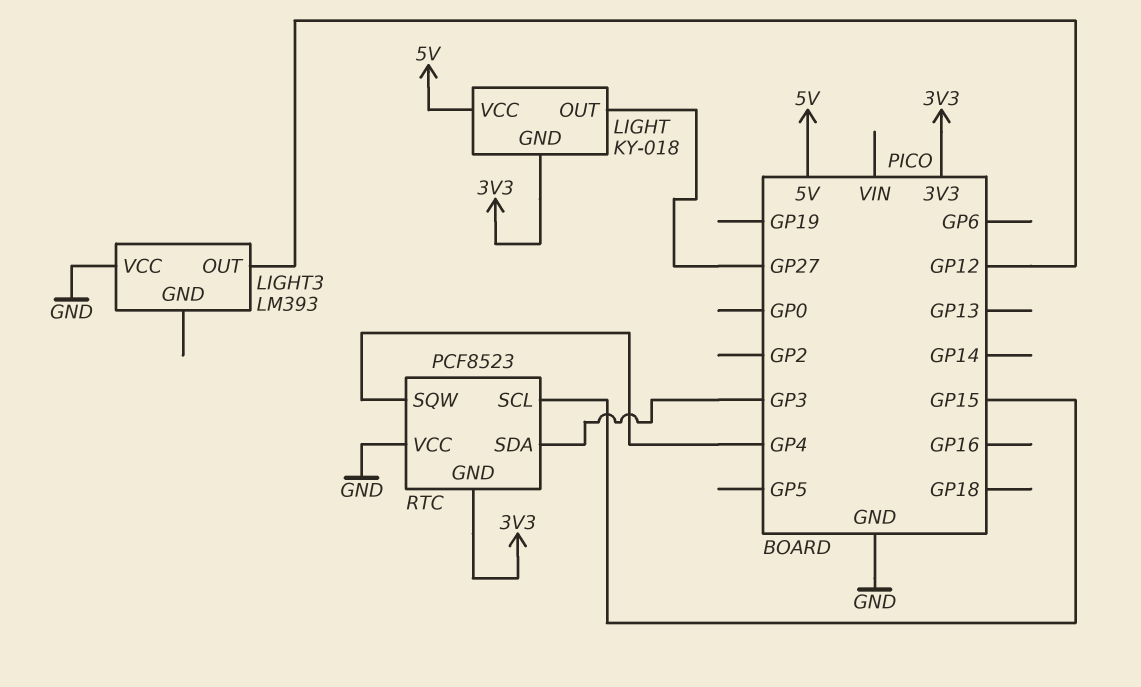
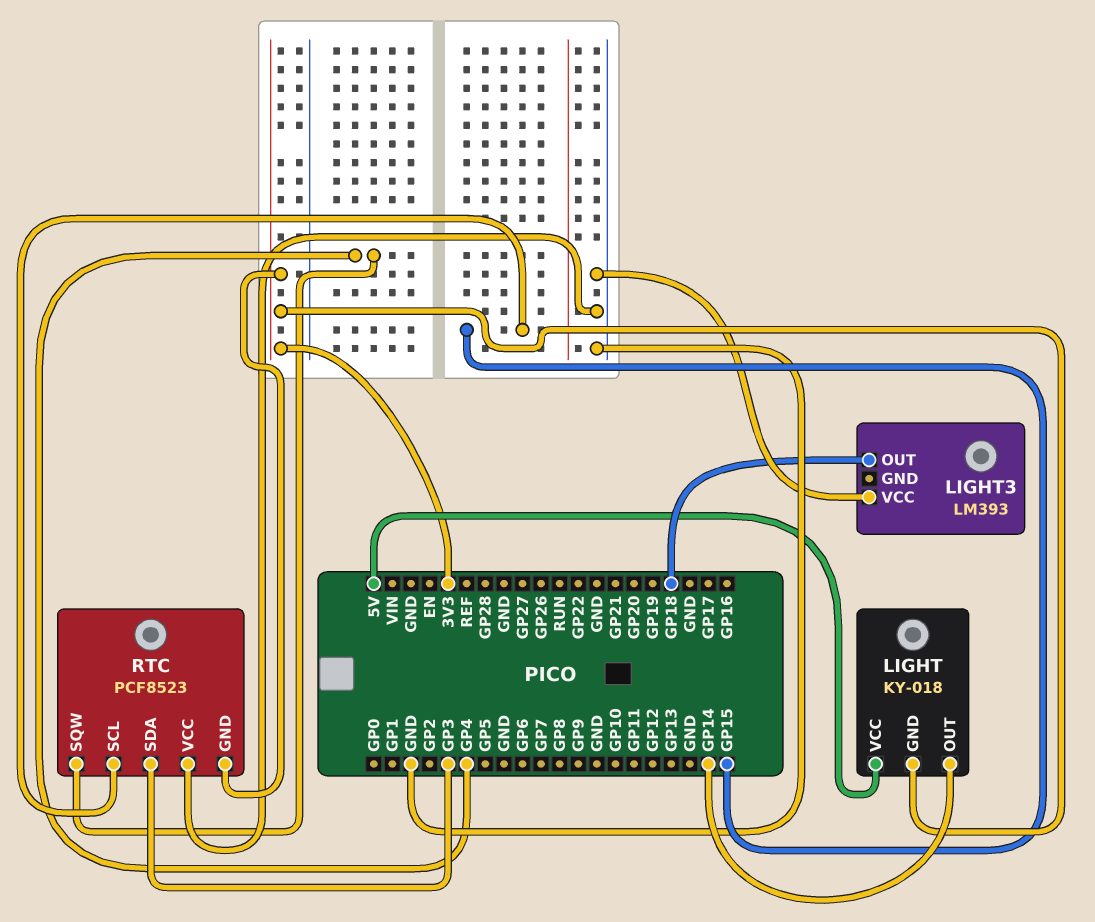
LIGHT pin OUT: GP27 -> GP14
LIGHT3 pin OUT: GP12 -> GP18

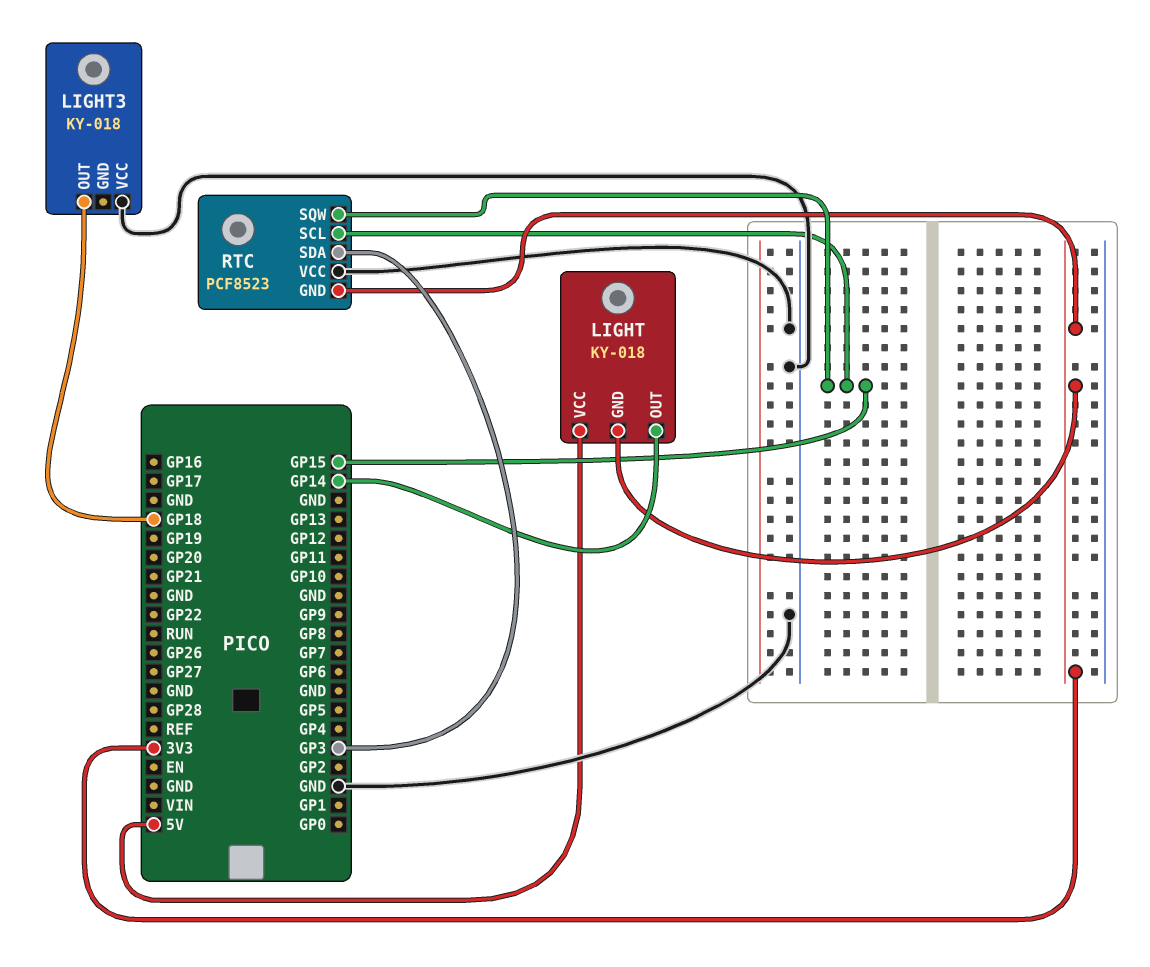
LIGHT3: LM393 -> KY-018
RTC pin SQW: GP4 -> GP15

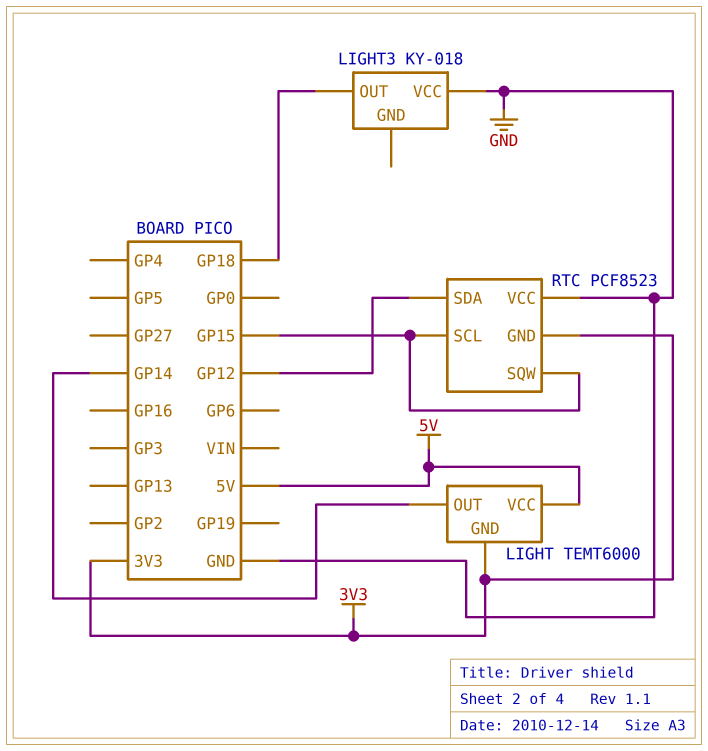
LIGHT: KY-018 -> TEMT6000
RTC pin SDA: GP3 -> GP12

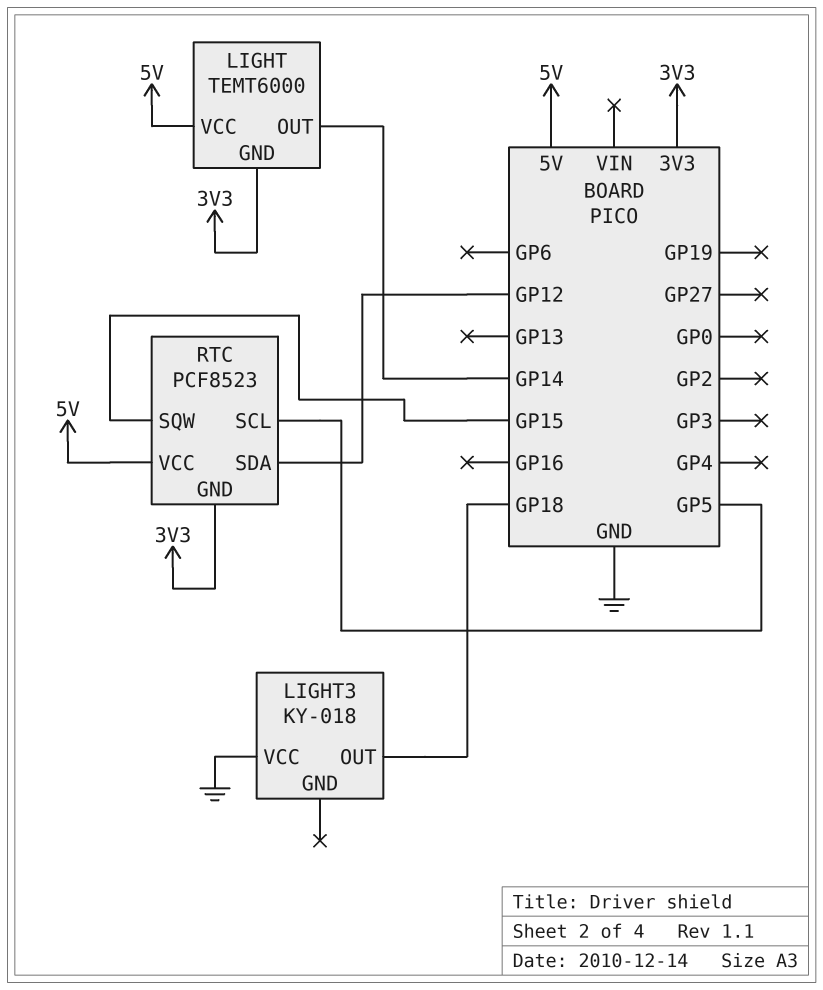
RTC pin SCL: GP15 -> GP5
RTC pin VCC: GND -> 5V

